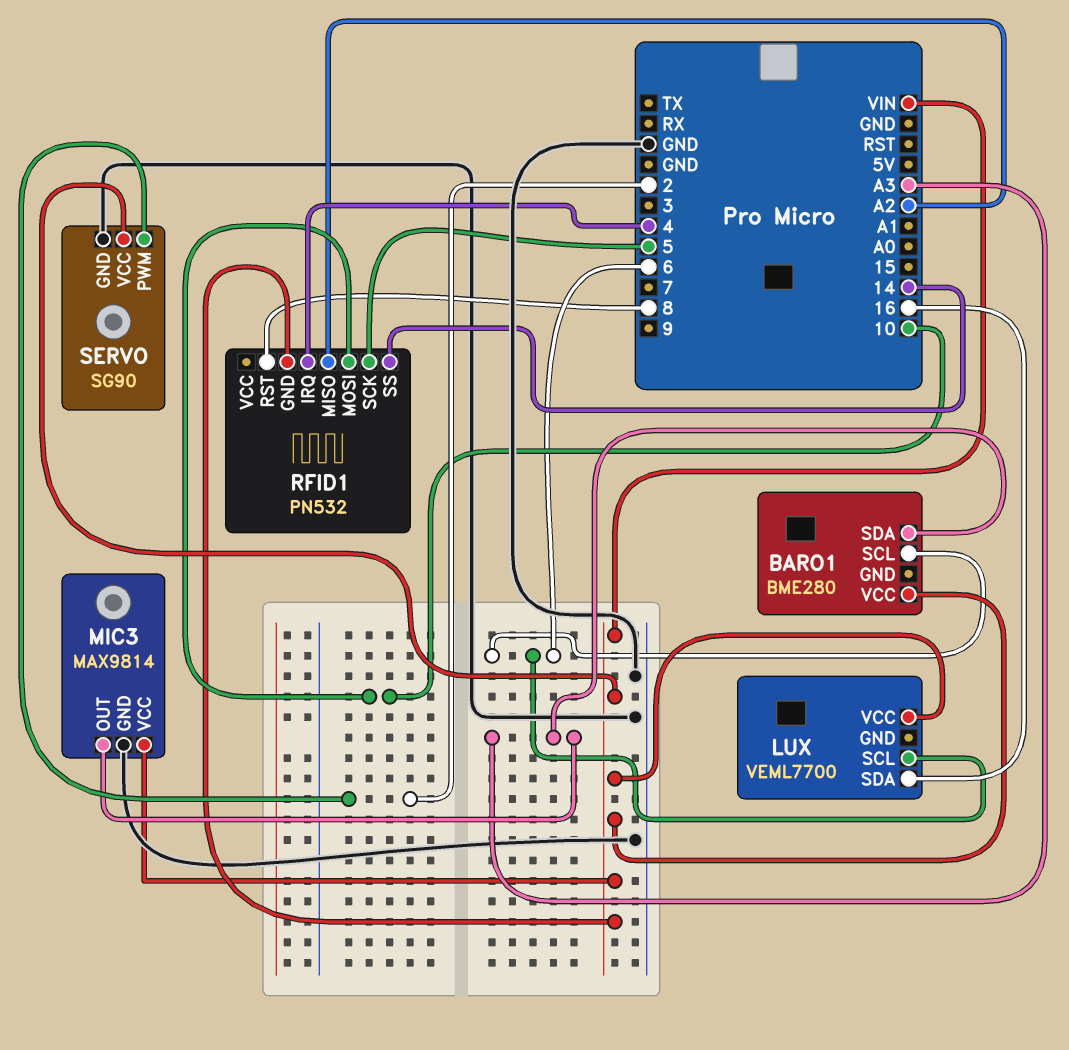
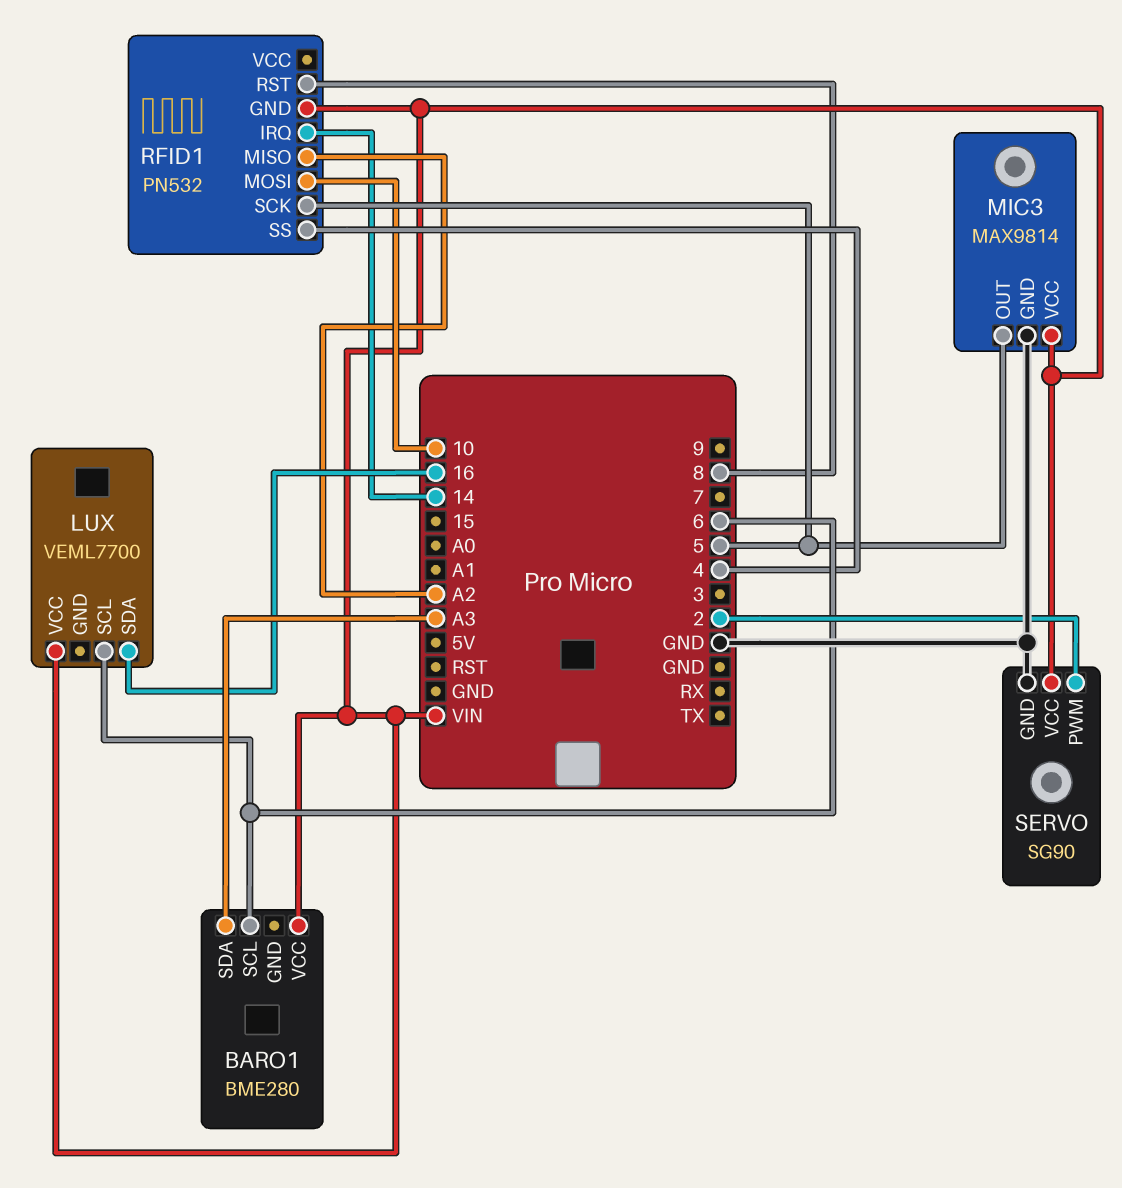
MIC3 pin OUT: A3 -> 5
RFID1 pin IRQ: 4 -> 14
RFID1 pin SS: 14 -> 4

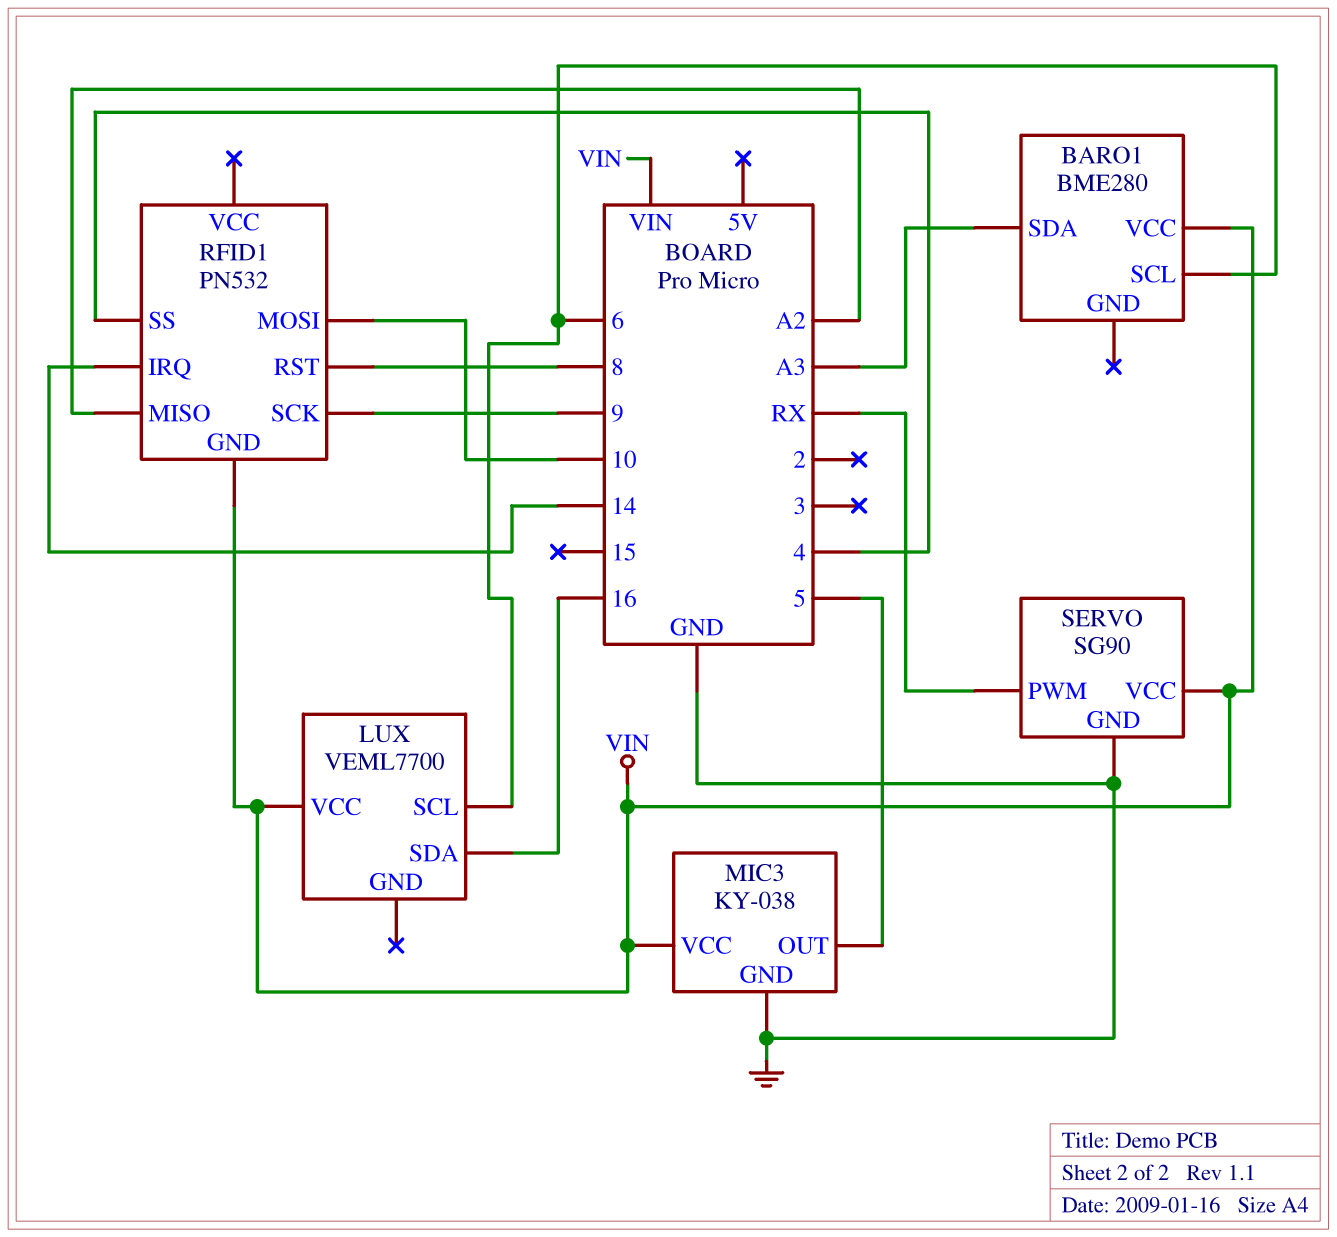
MIC3: MAX9814 -> KY-038
RFID1 pin SCK: 5 -> 9
SERVO pin PWM: 2 -> RX

